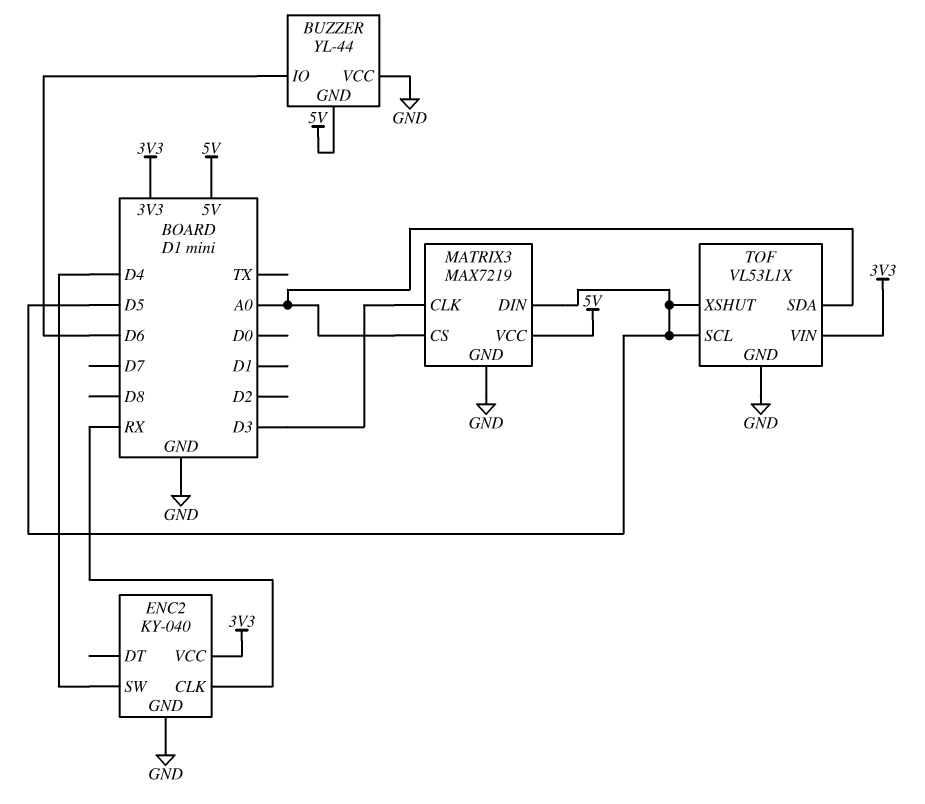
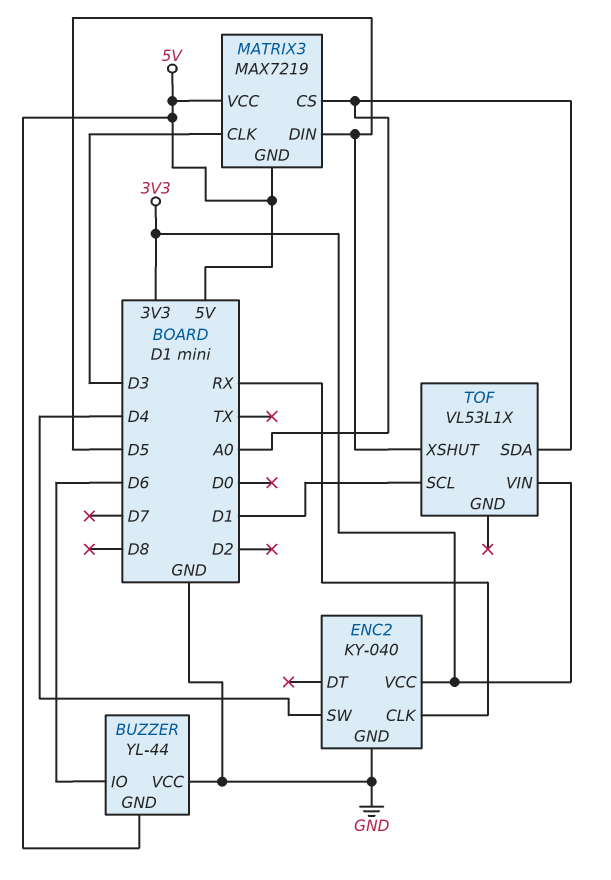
MATRIX3 pin GND: GND -> 5V
TOF pin GND: GND -> none
TOF pin SCL: D5 -> D1

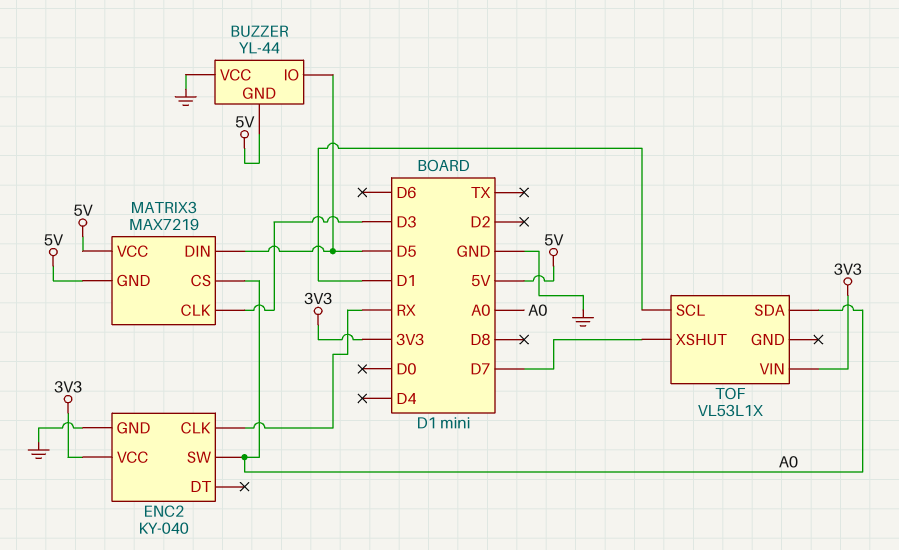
BUZZER pin IO: D6 -> D5
ENC2 pin SW: D4 -> A0
TOF pin XSHUT: D5 -> D7

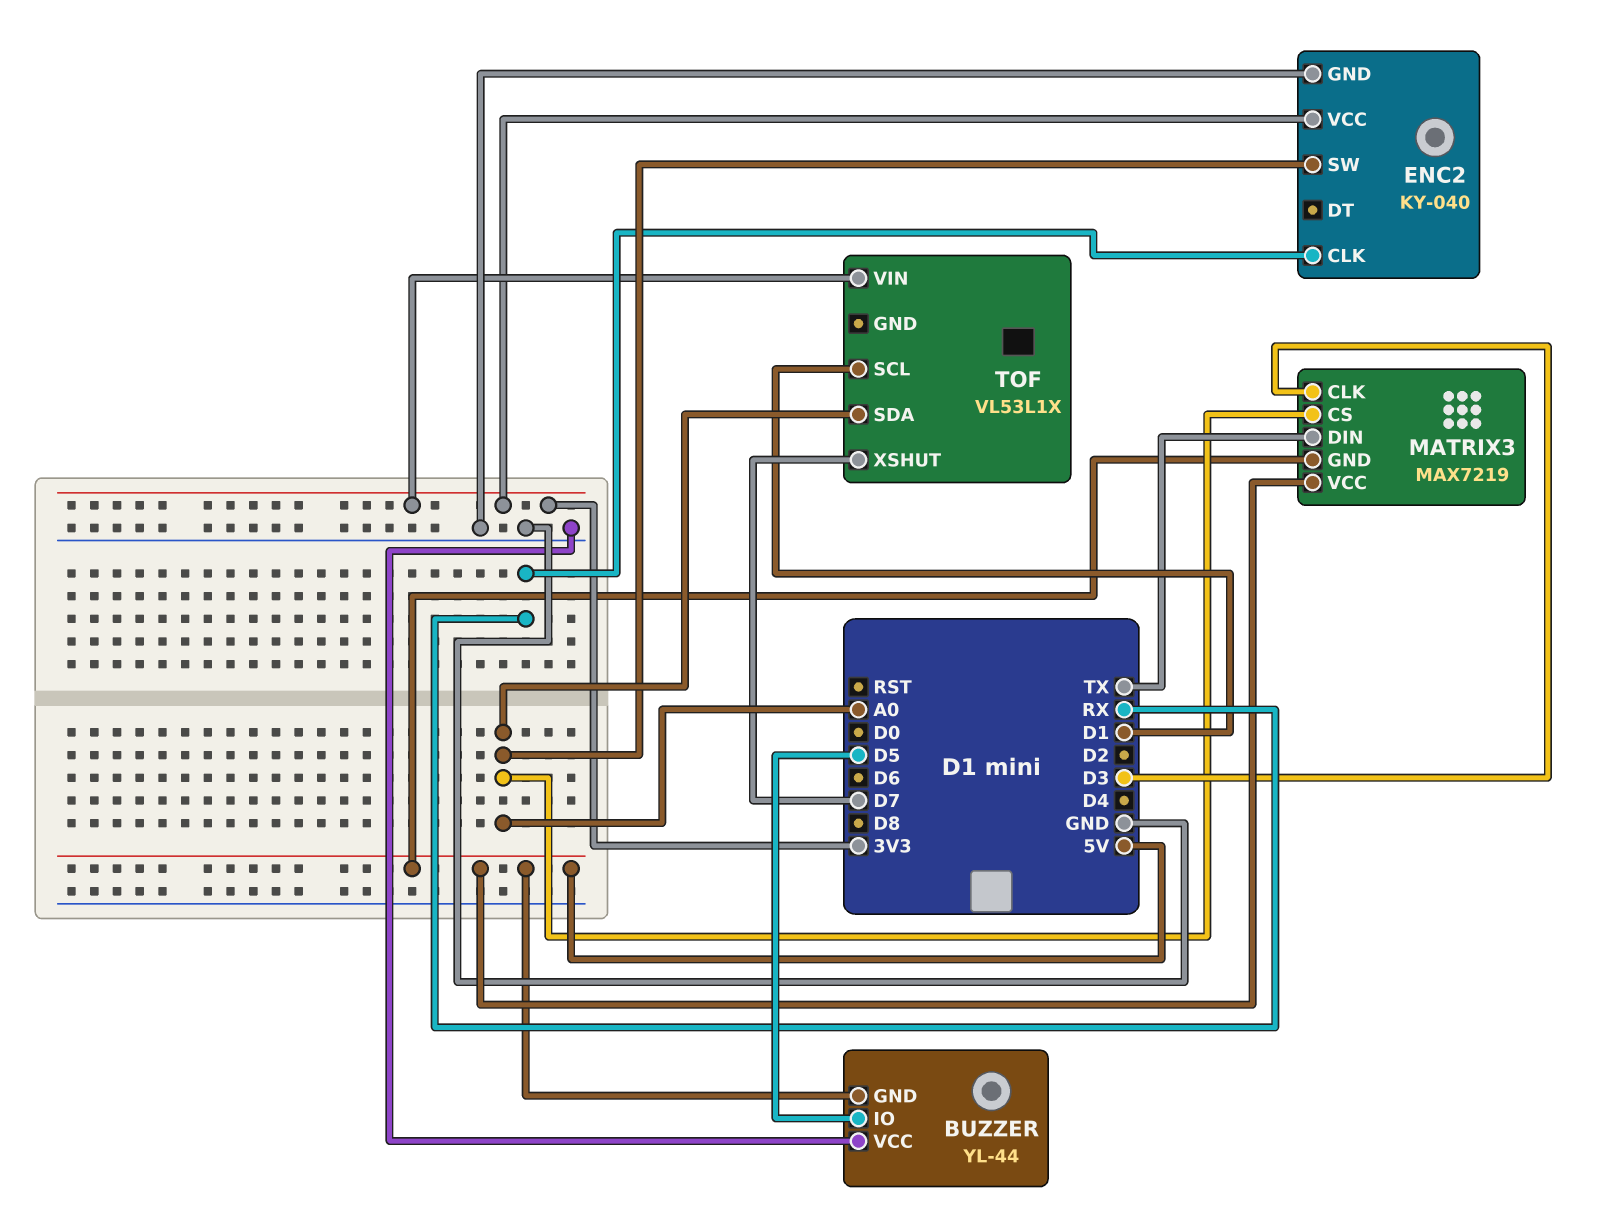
MATRIX3 pin DIN: D5 -> TX

